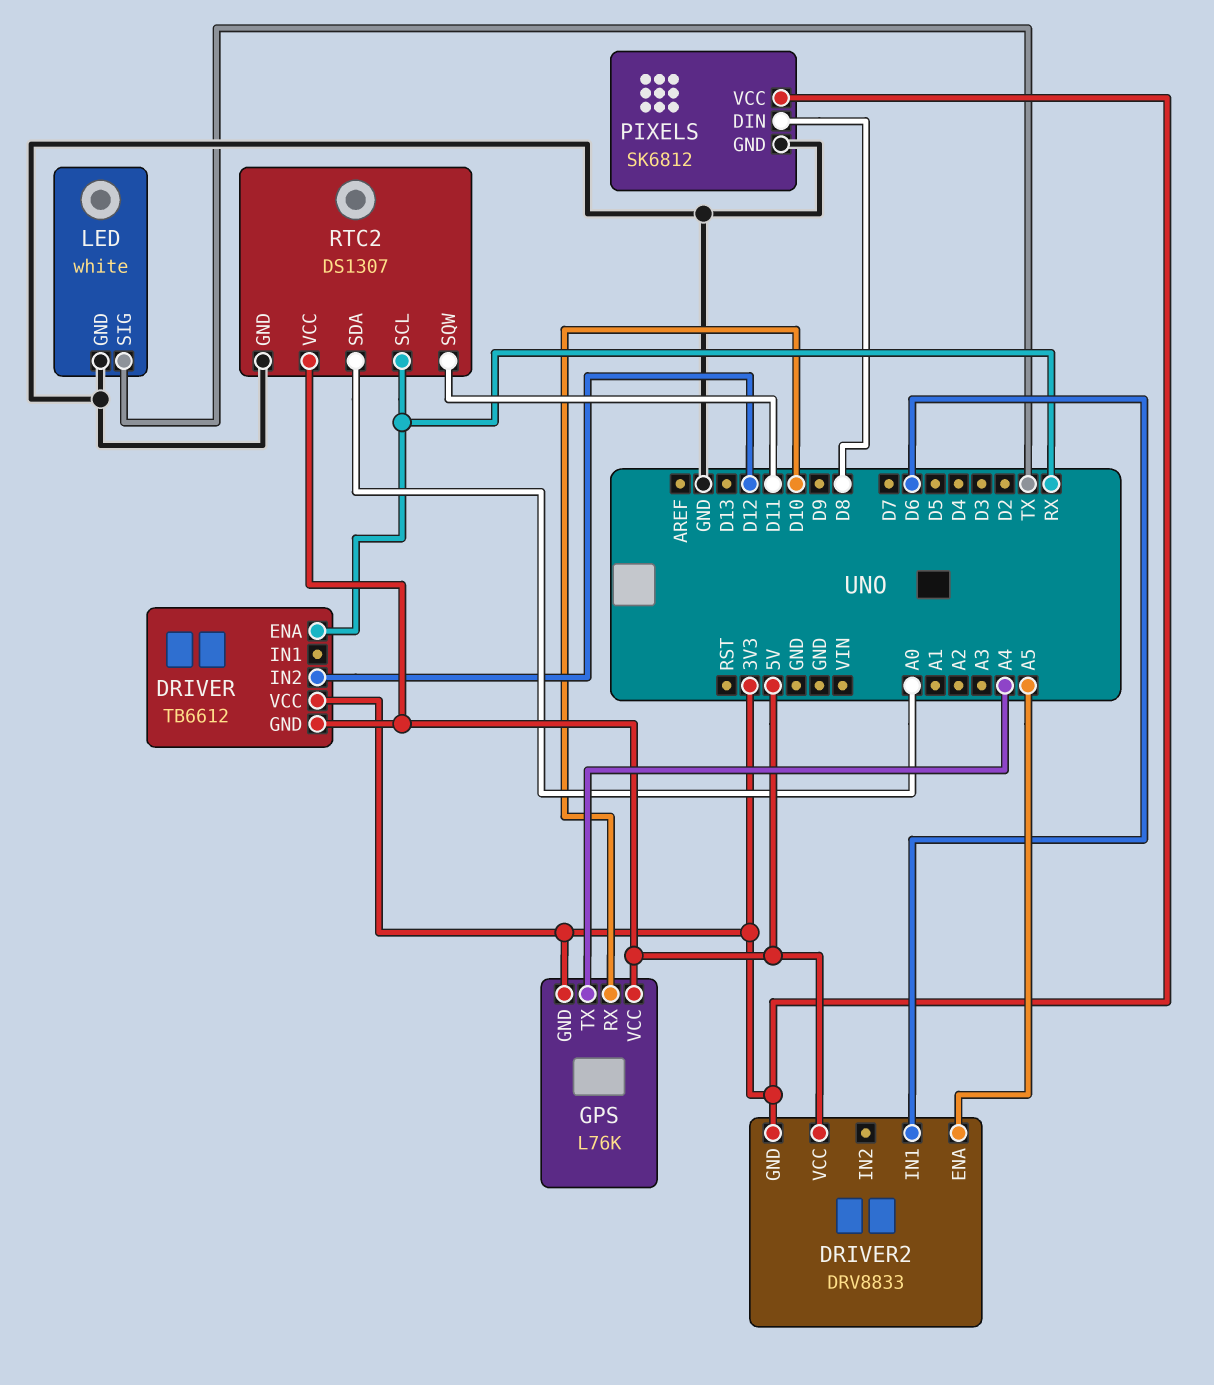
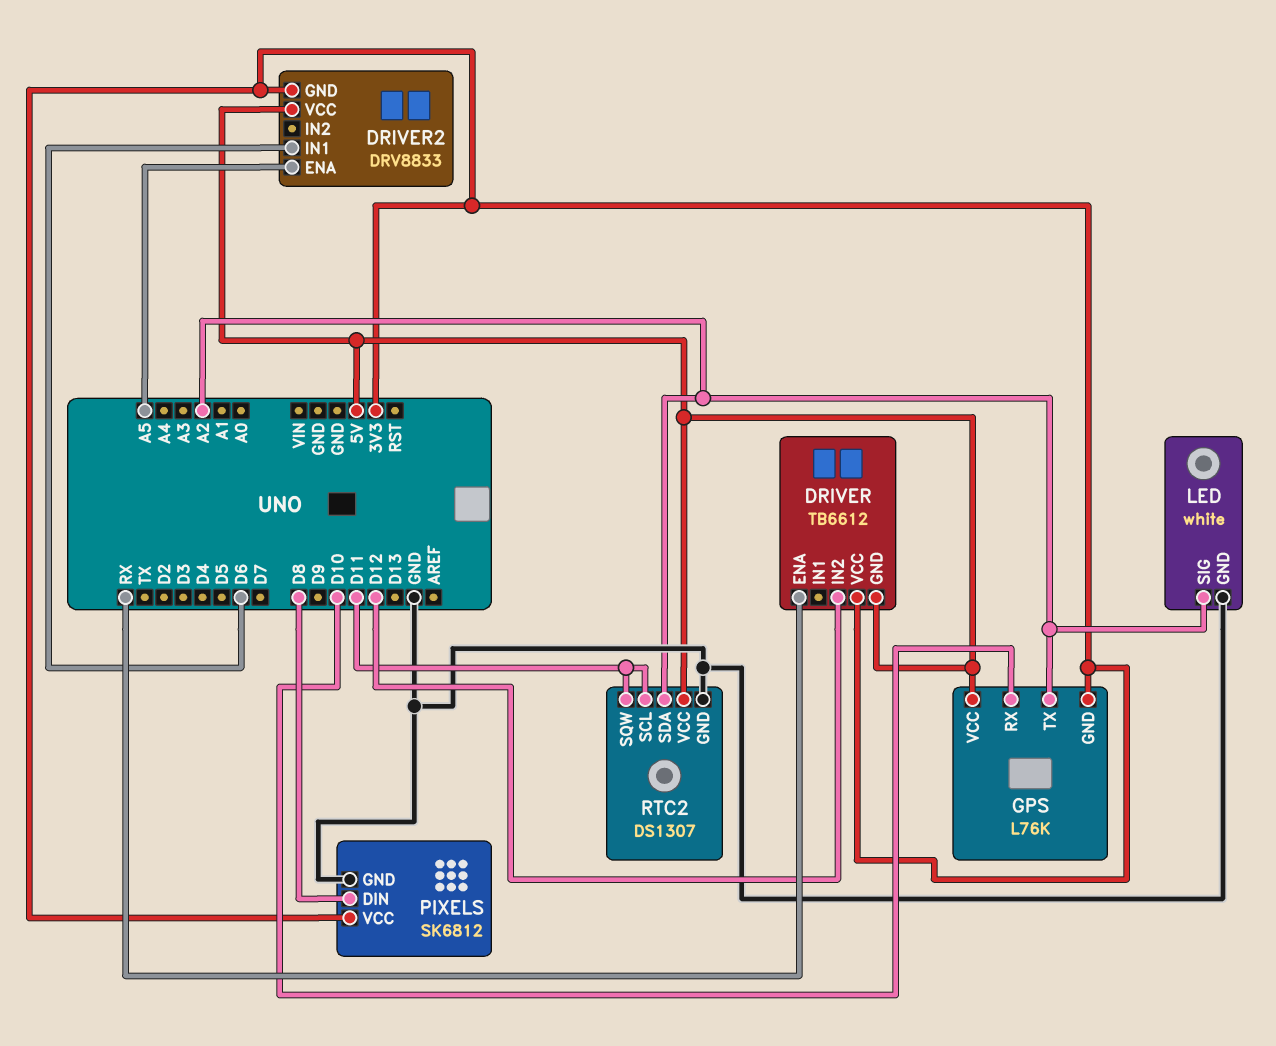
GPS pin TX: A4 -> A2
LED pin SIG: TX -> A2
RTC2 pin SCL: RX -> D11
RTC2 pin SDA: A0 -> A2

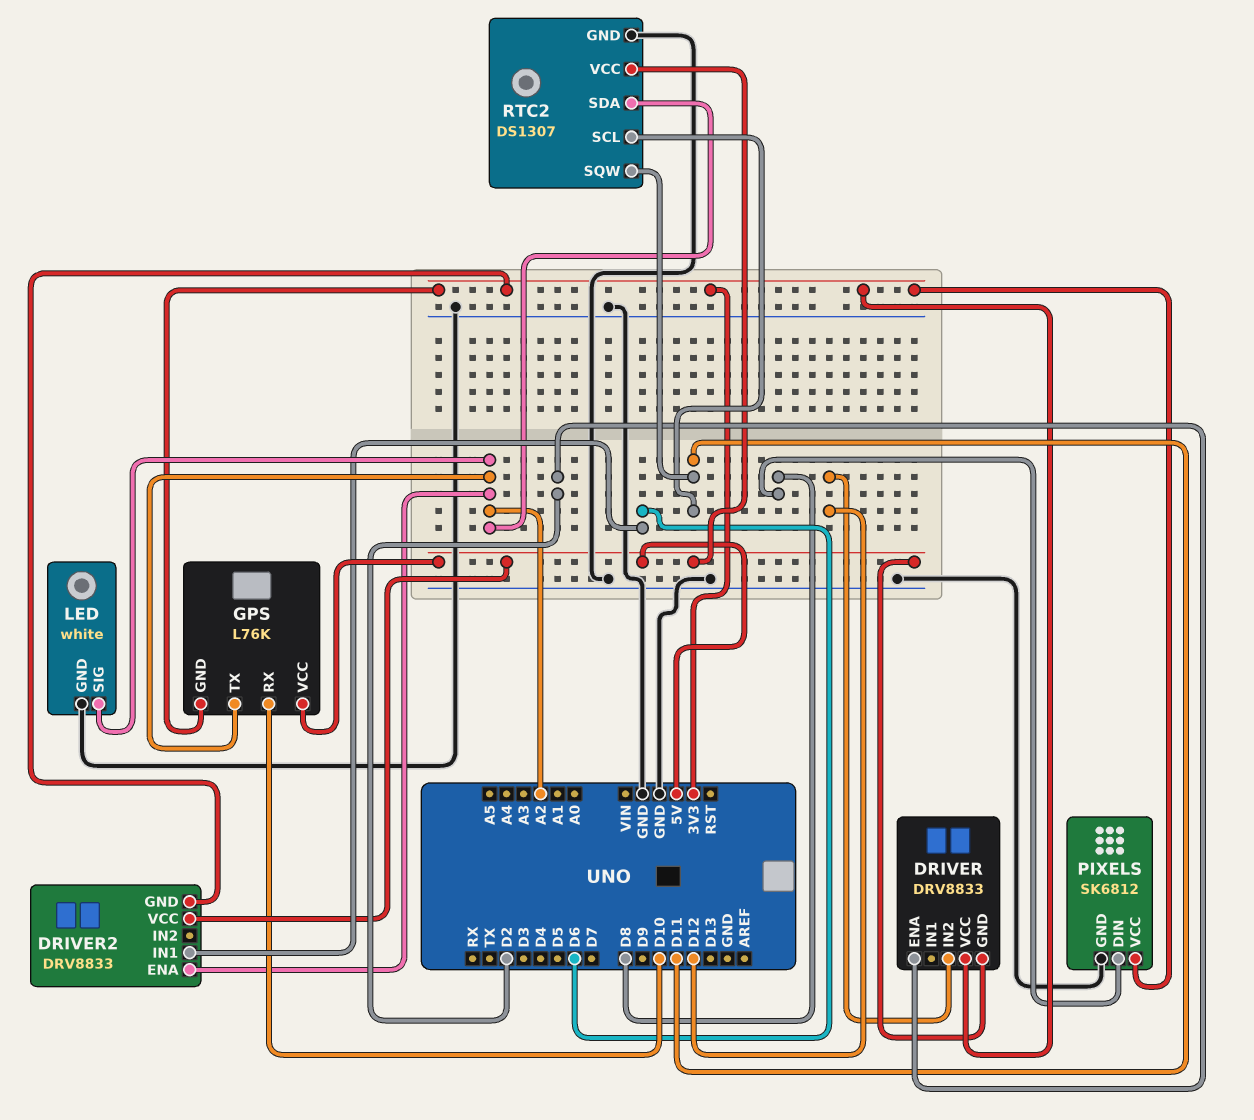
DRIVER: TB6612 -> DRV8833
DRIVER pin ENA: RX -> D2
DRIVER2 pin ENA: A5 -> A2

